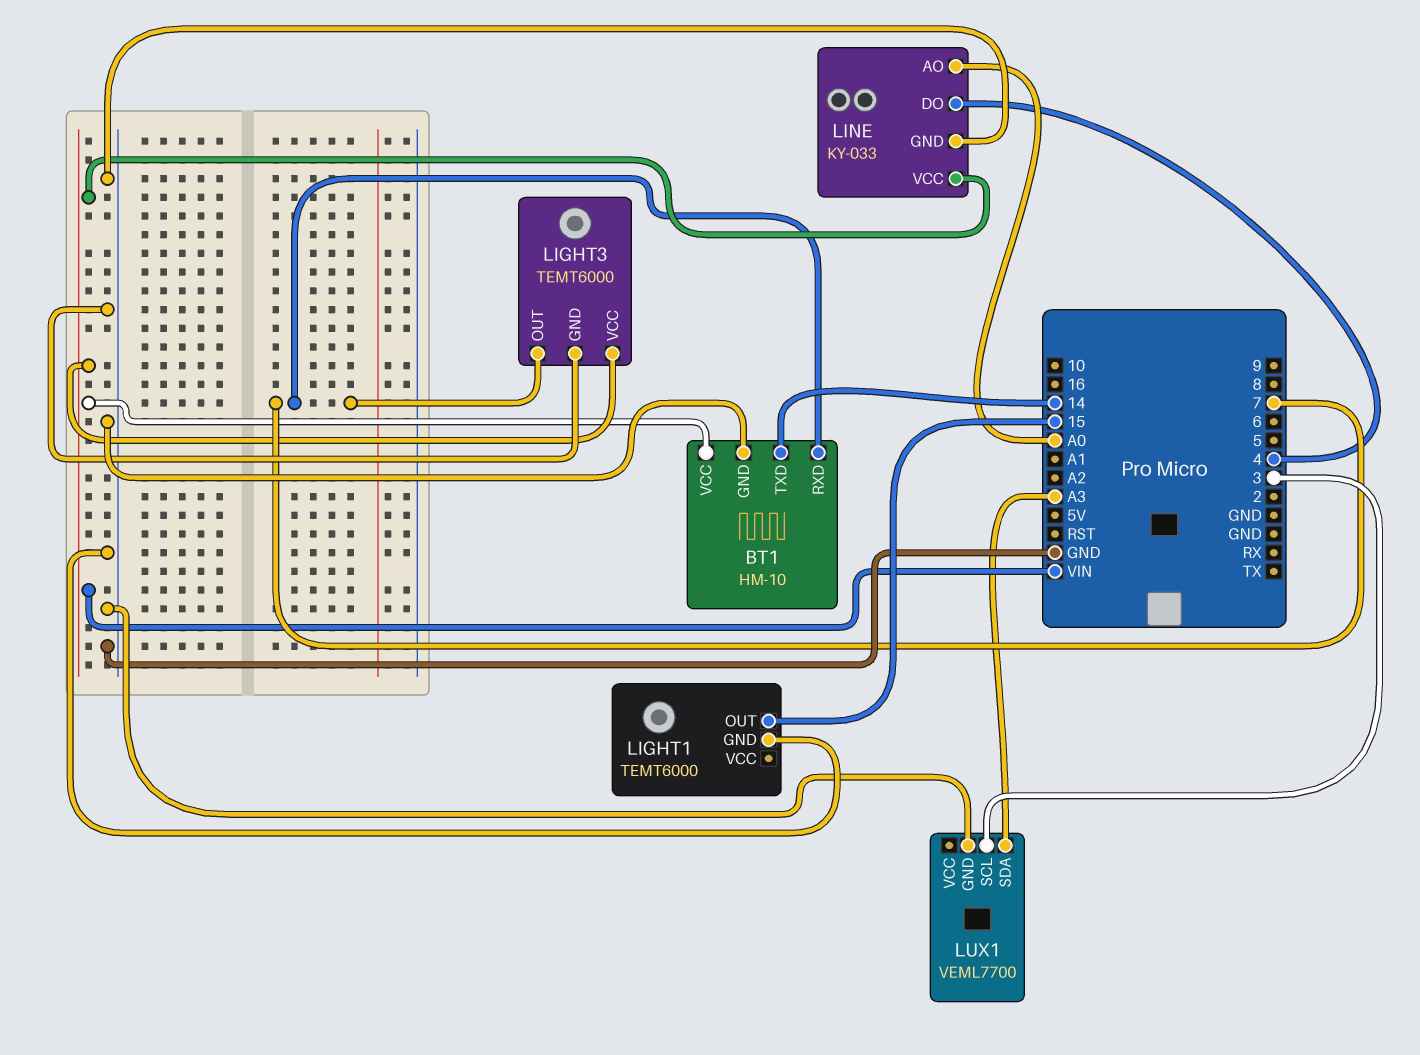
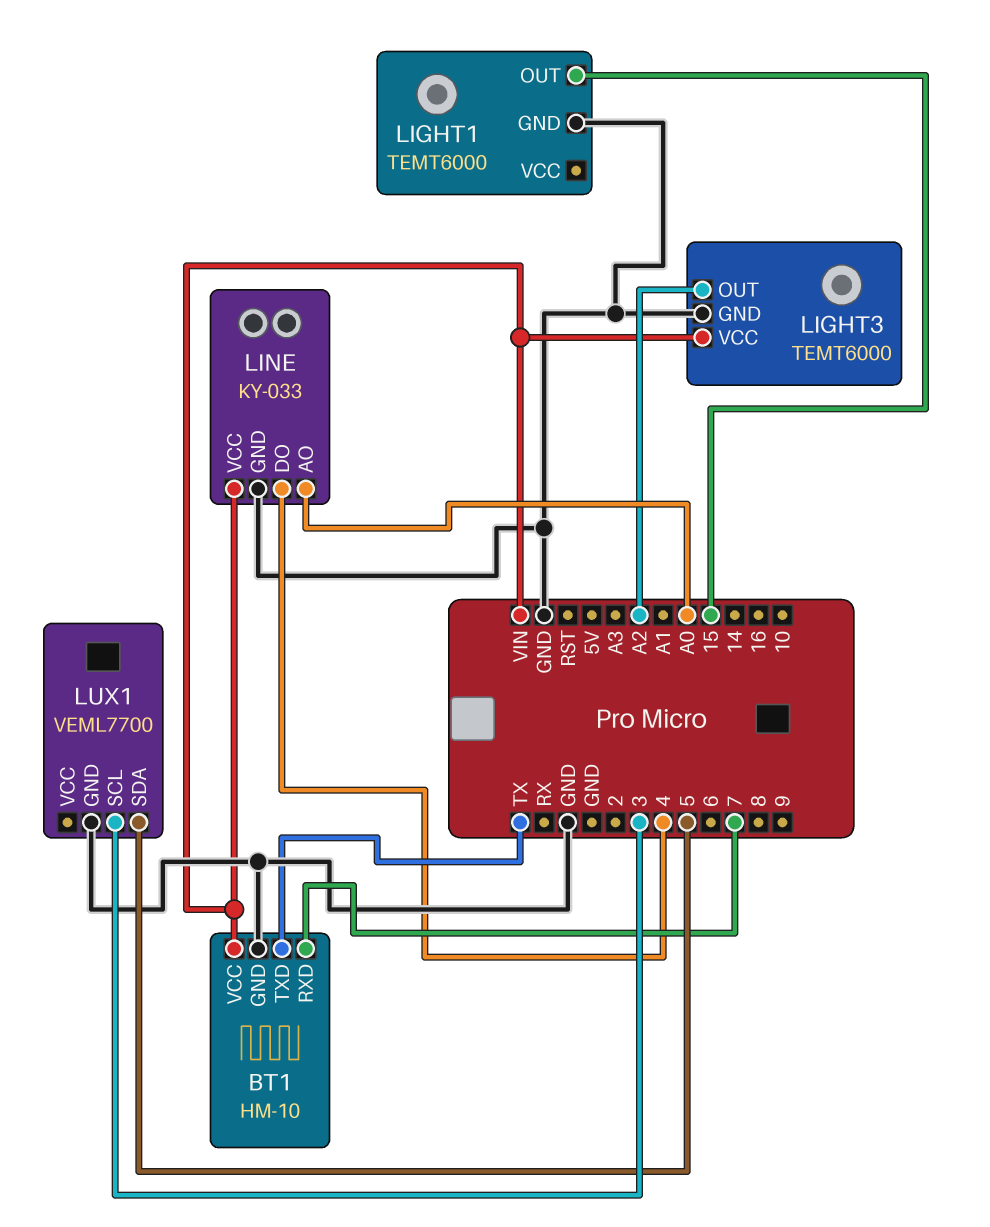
BT1 pin TXD: 14 -> TX
LIGHT3 pin OUT: 7 -> A2
LUX1 pin SDA: A3 -> 5

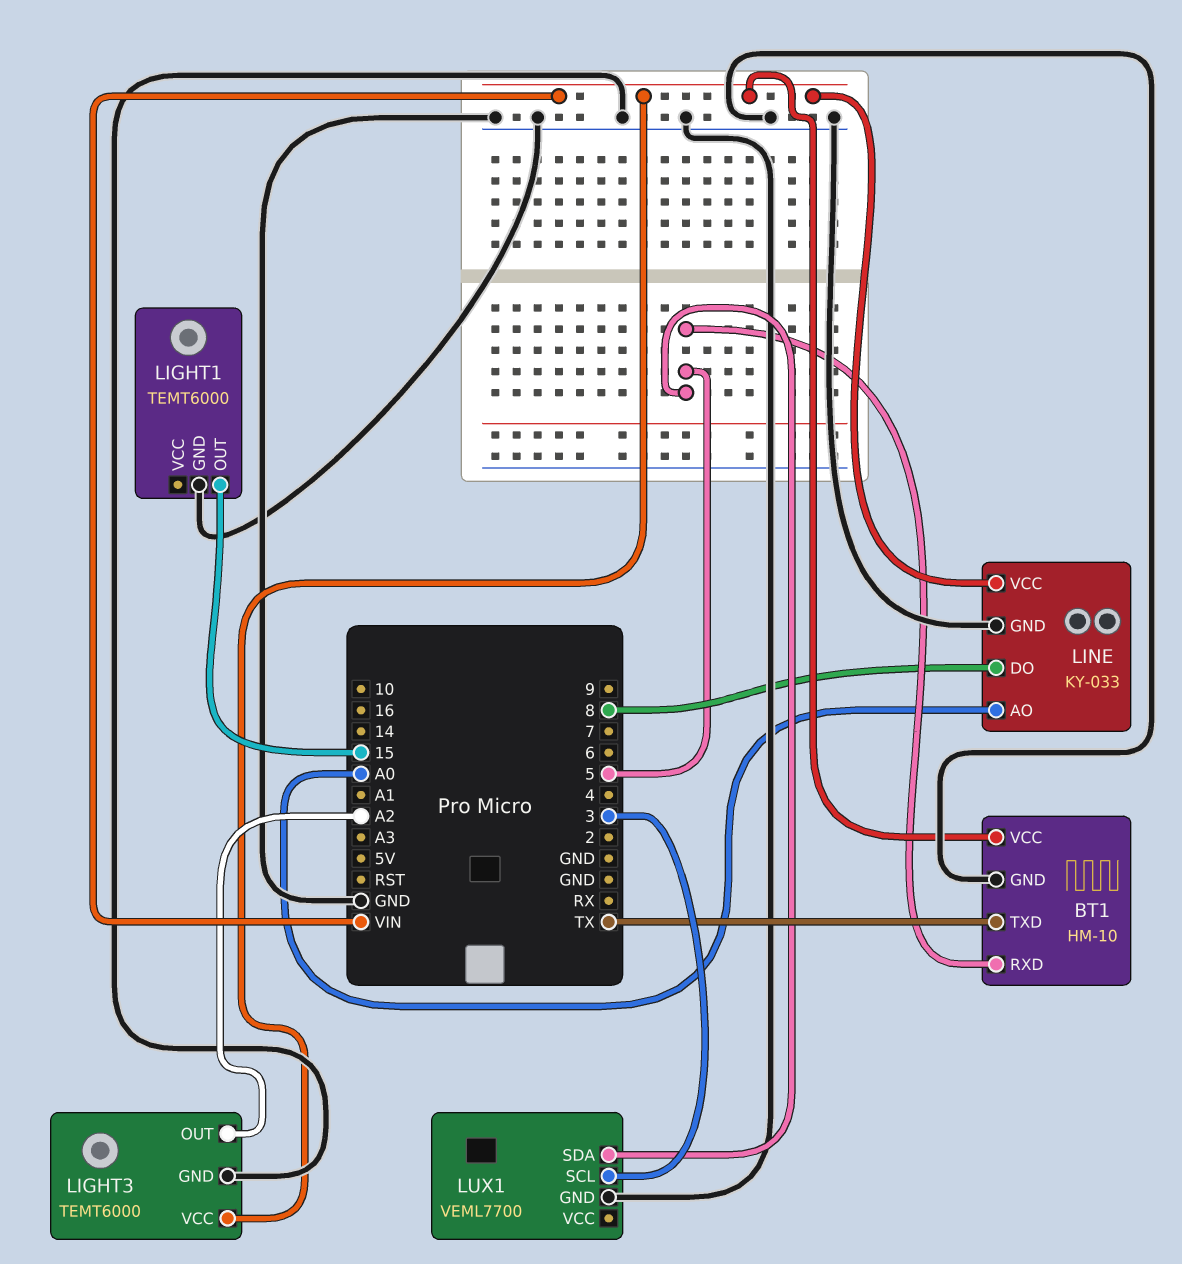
BT1 pin RXD: 7 -> 5
LINE pin DO: 4 -> 8

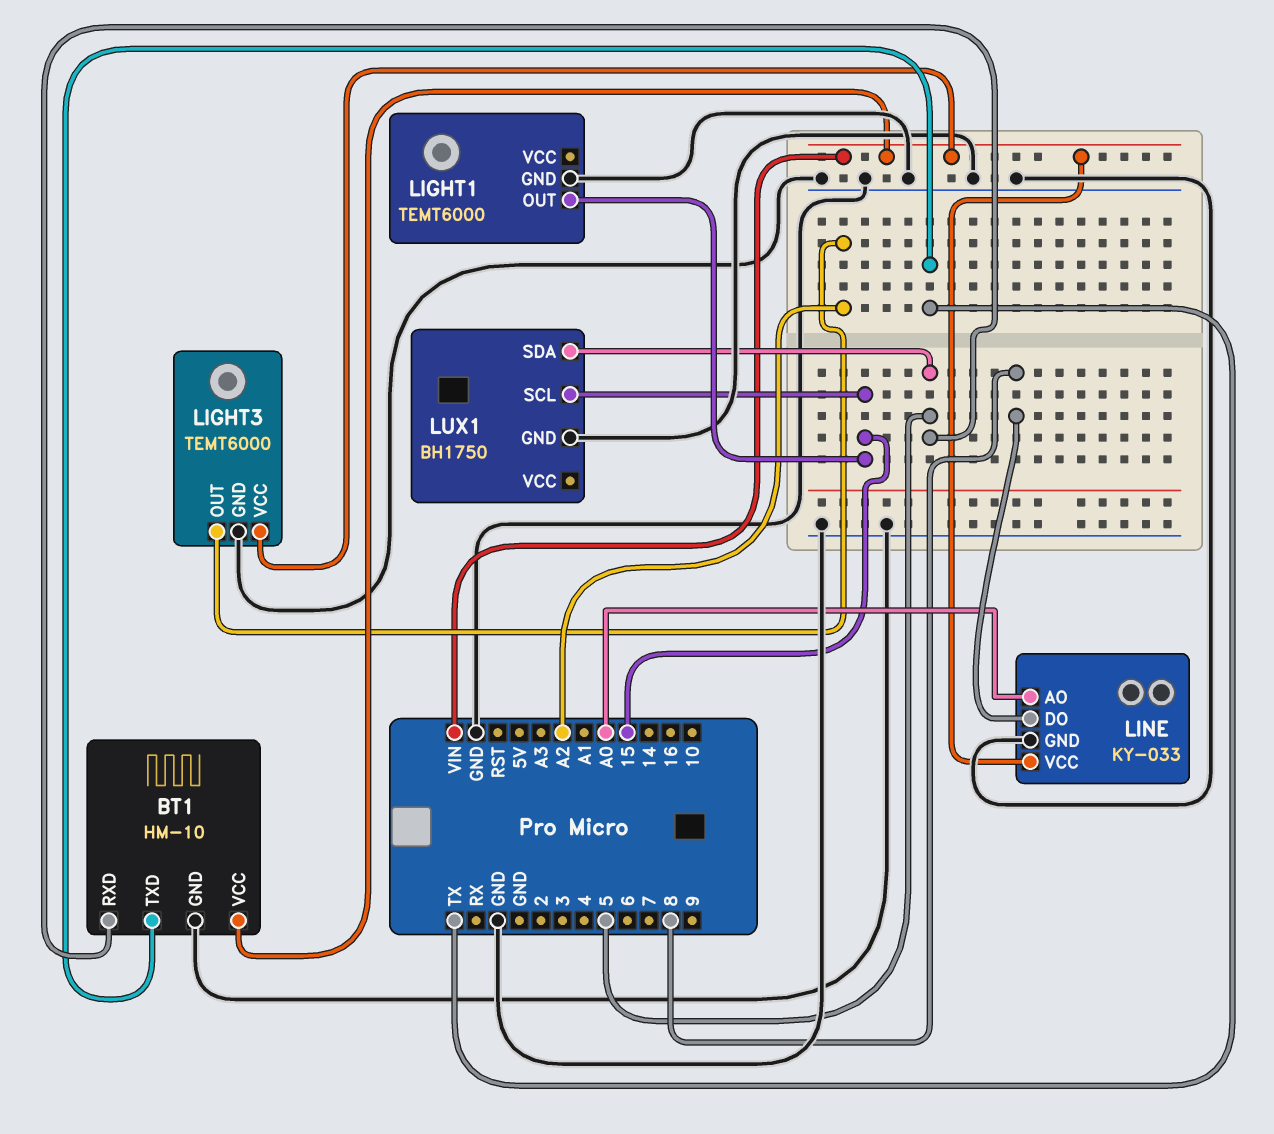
LUX1: VEML7700 -> BH1750
LUX1 pin SCL: 3 -> 15

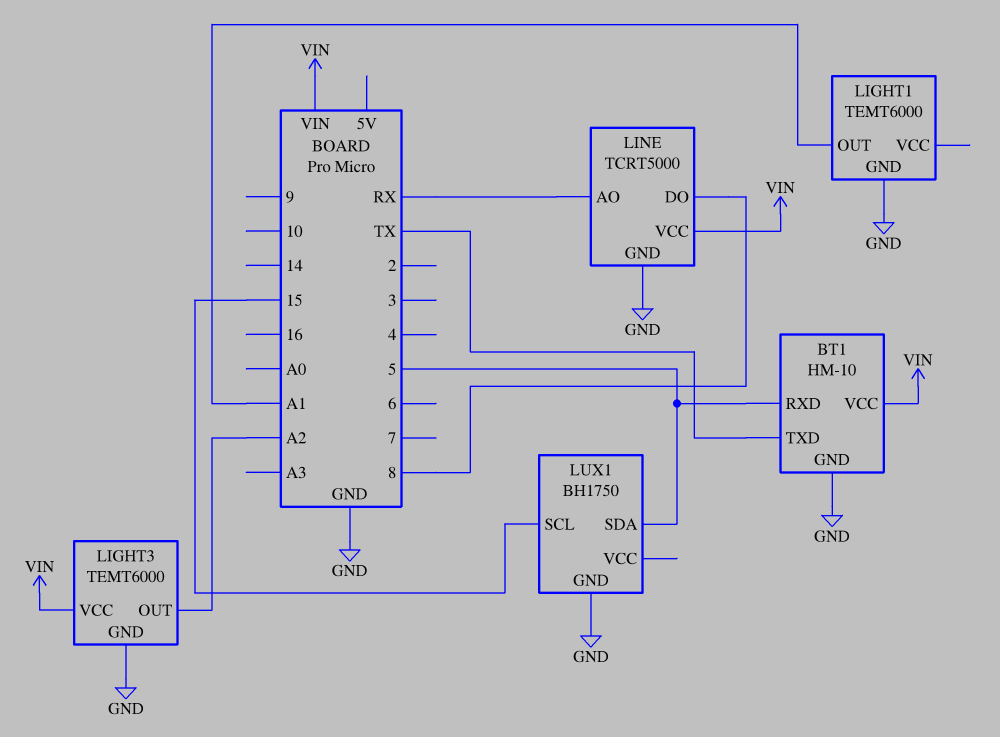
LIGHT1 pin OUT: 15 -> A1
LINE: KY-033 -> TCRT5000
LINE pin AO: A0 -> RX

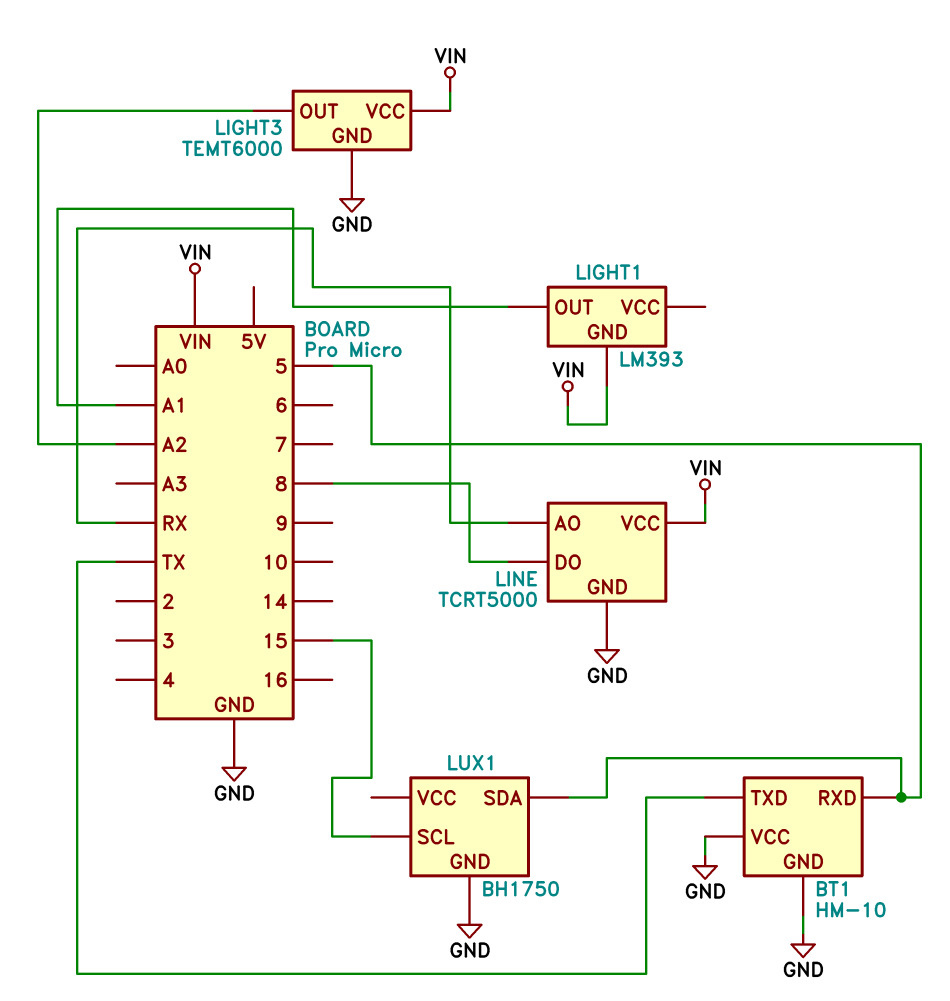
BT1 pin VCC: VIN -> GND
LIGHT1: TEMT6000 -> LM393
LIGHT1 pin GND: GND -> VIN

